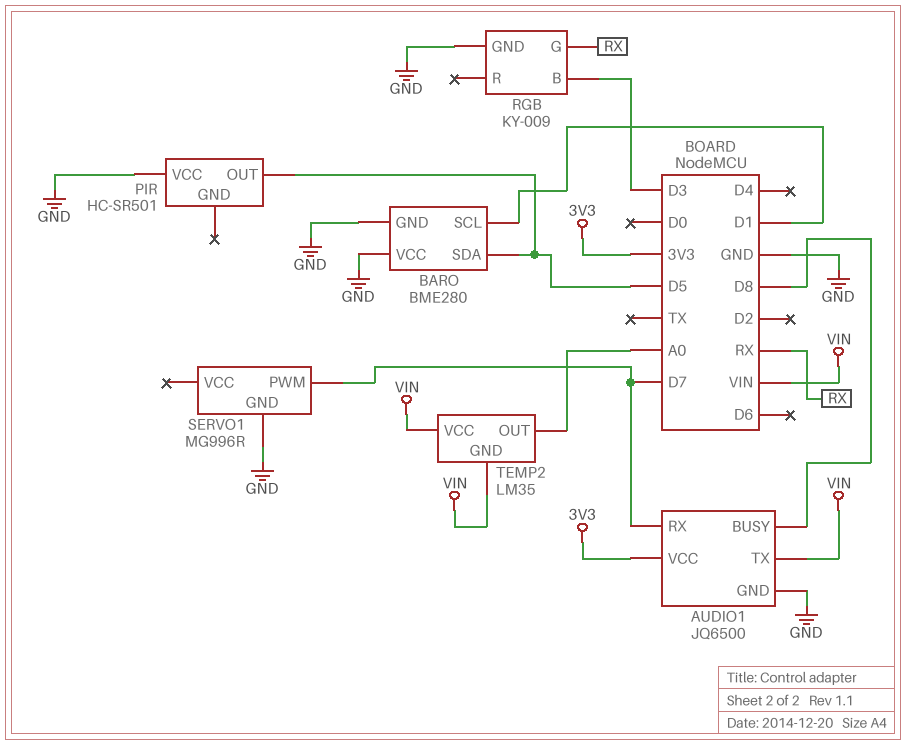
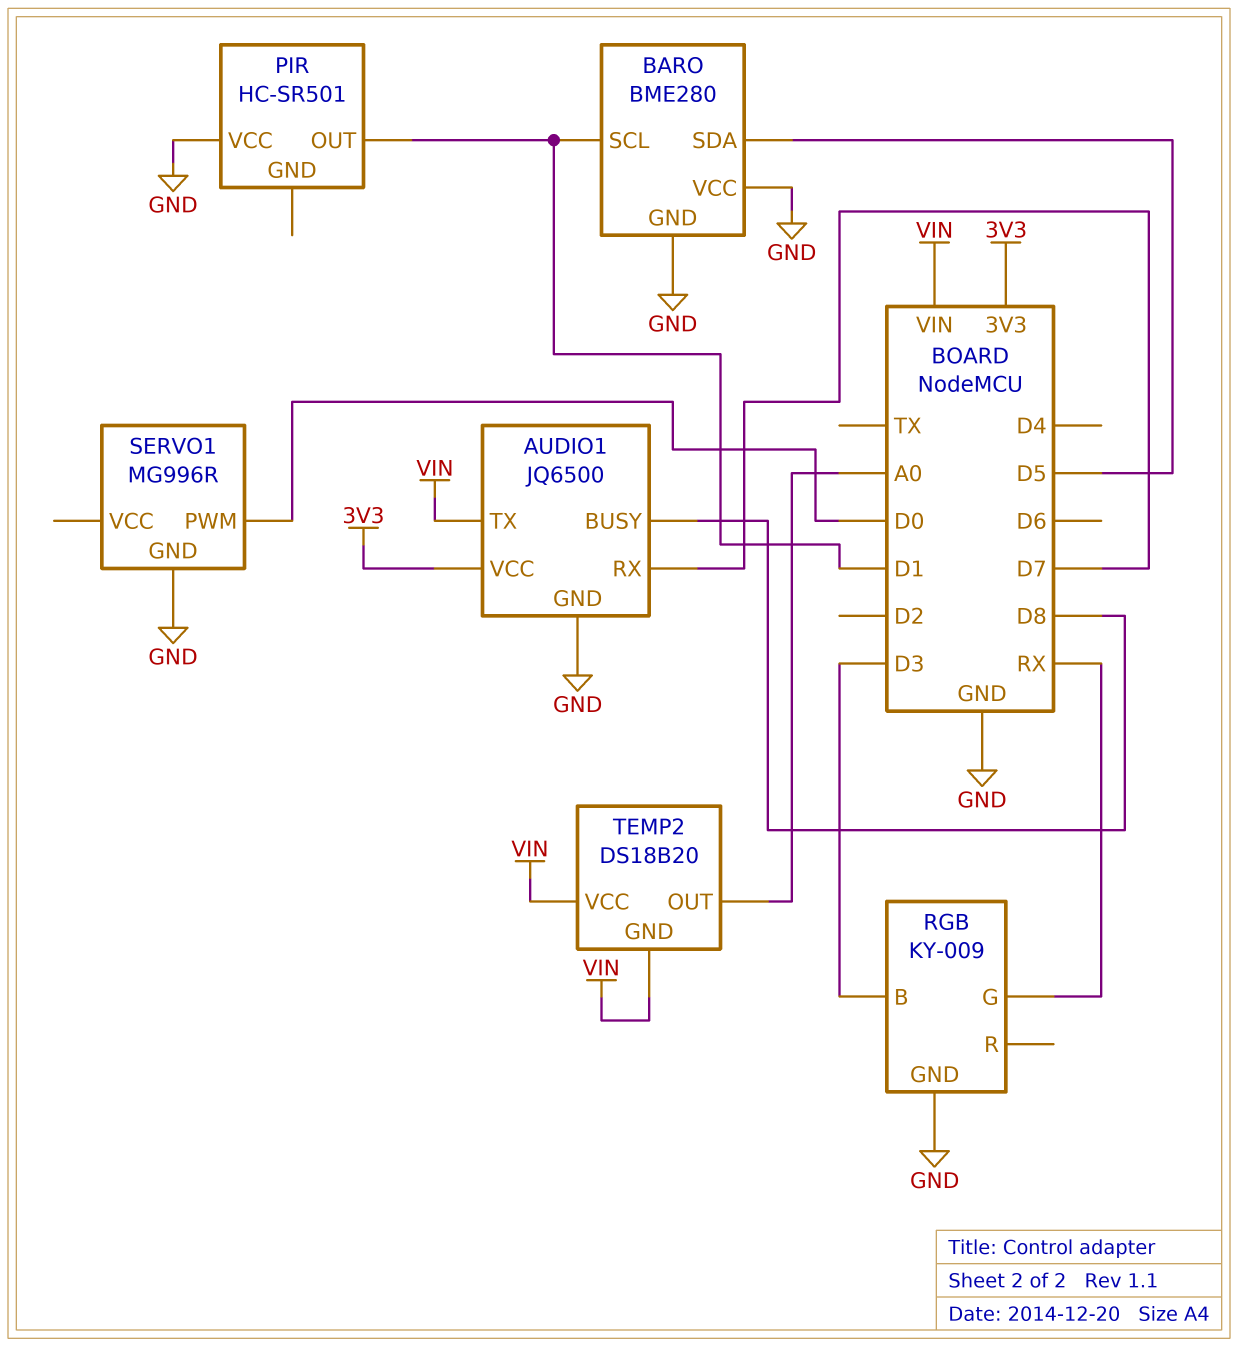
PIR pin OUT: D5 -> D1
SERVO1 pin PWM: D7 -> D0
TEMP2: LM35 -> DS18B20

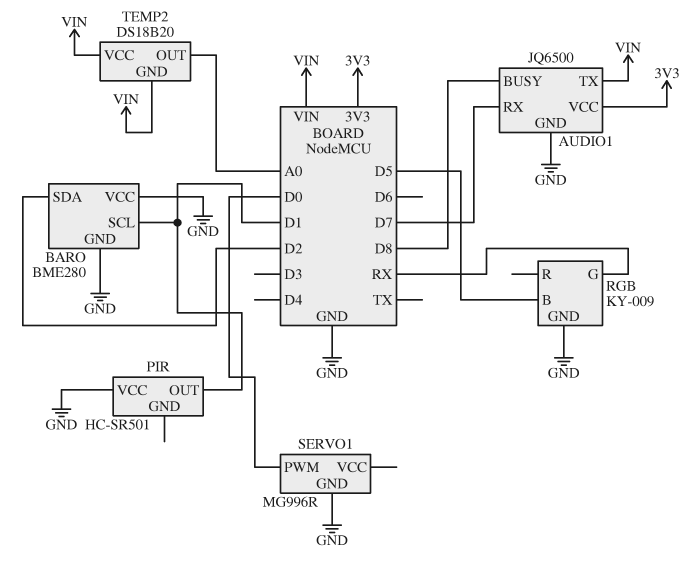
BARO pin SDA: D5 -> D2
RGB pin B: D3 -> D5

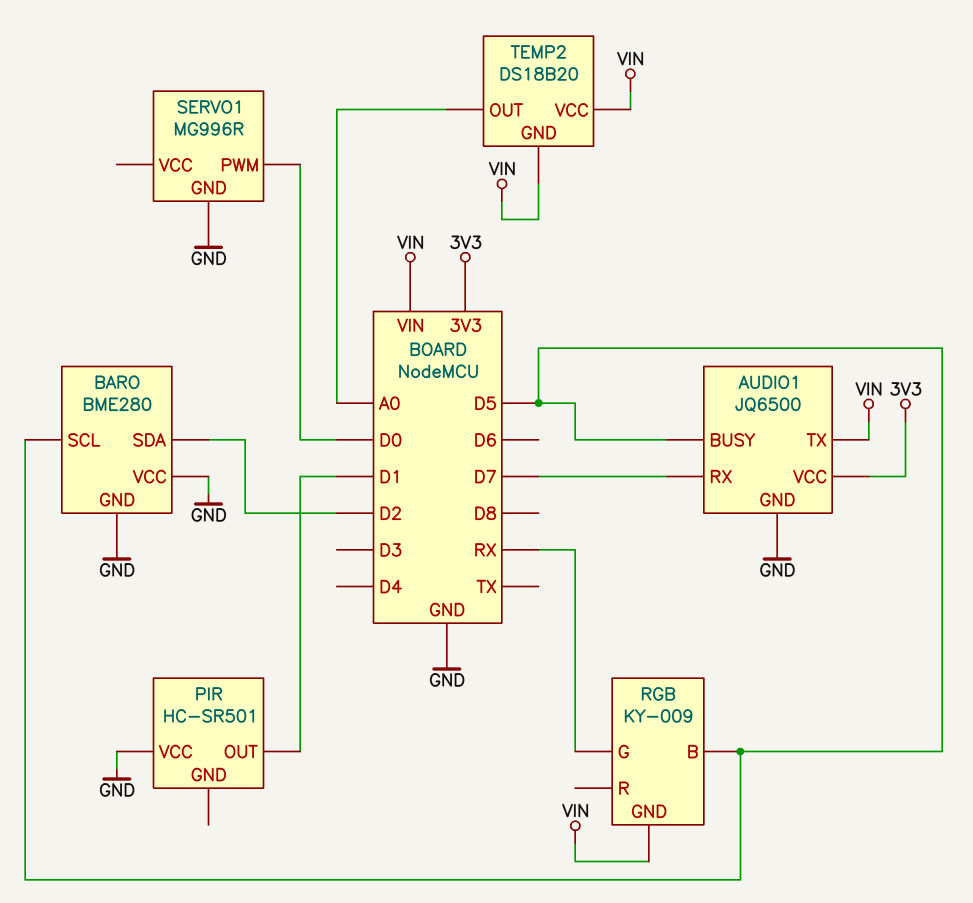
AUDIO1 pin BUSY: D8 -> D5
BARO pin SCL: D1 -> D5
RGB pin GND: GND -> VIN

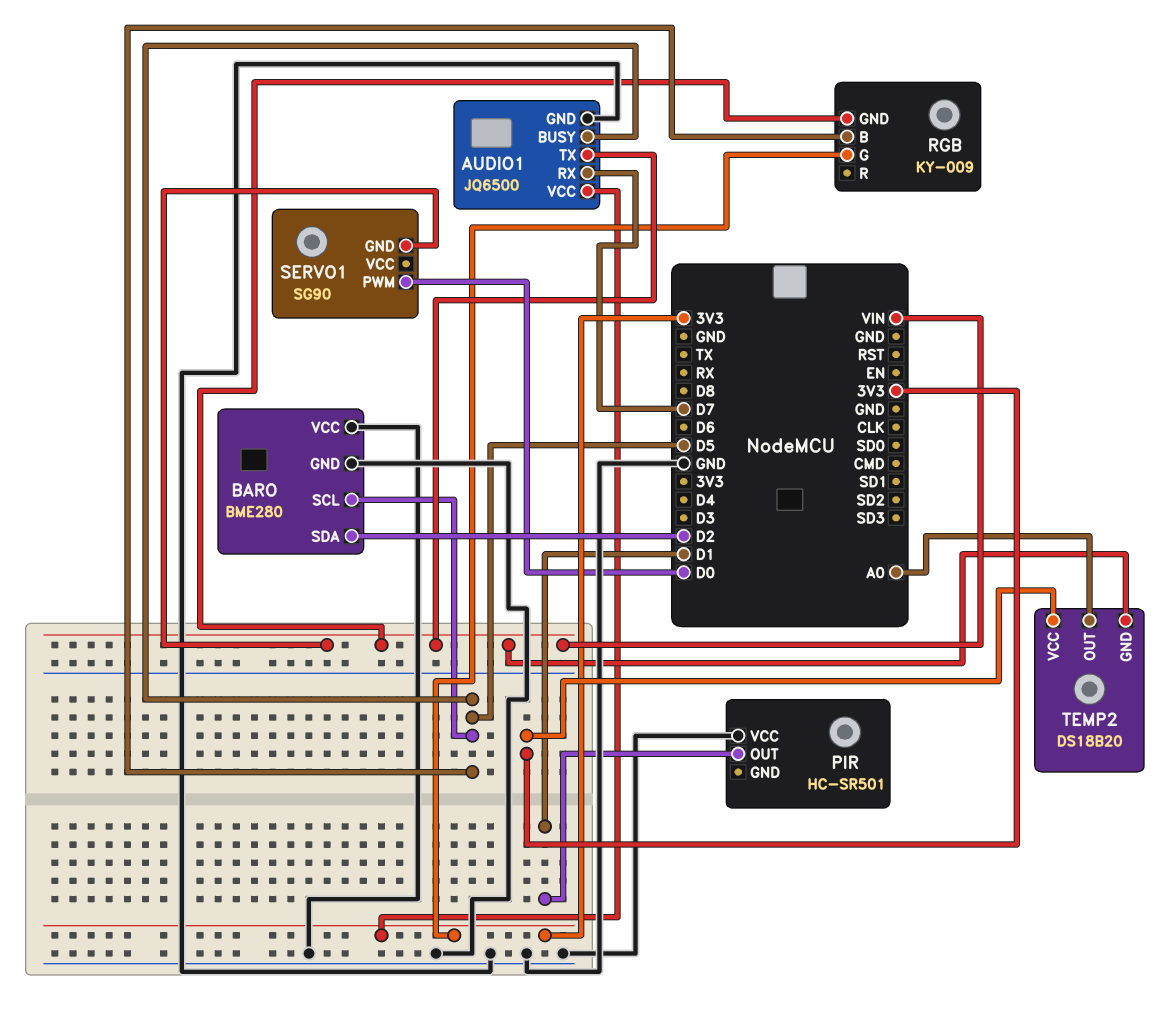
RGB pin G: RX -> 3V3
SERVO1: MG996R -> SG90
SERVO1 pin GND: GND -> VIN
TEMP2 pin VCC: VIN -> 3V3

